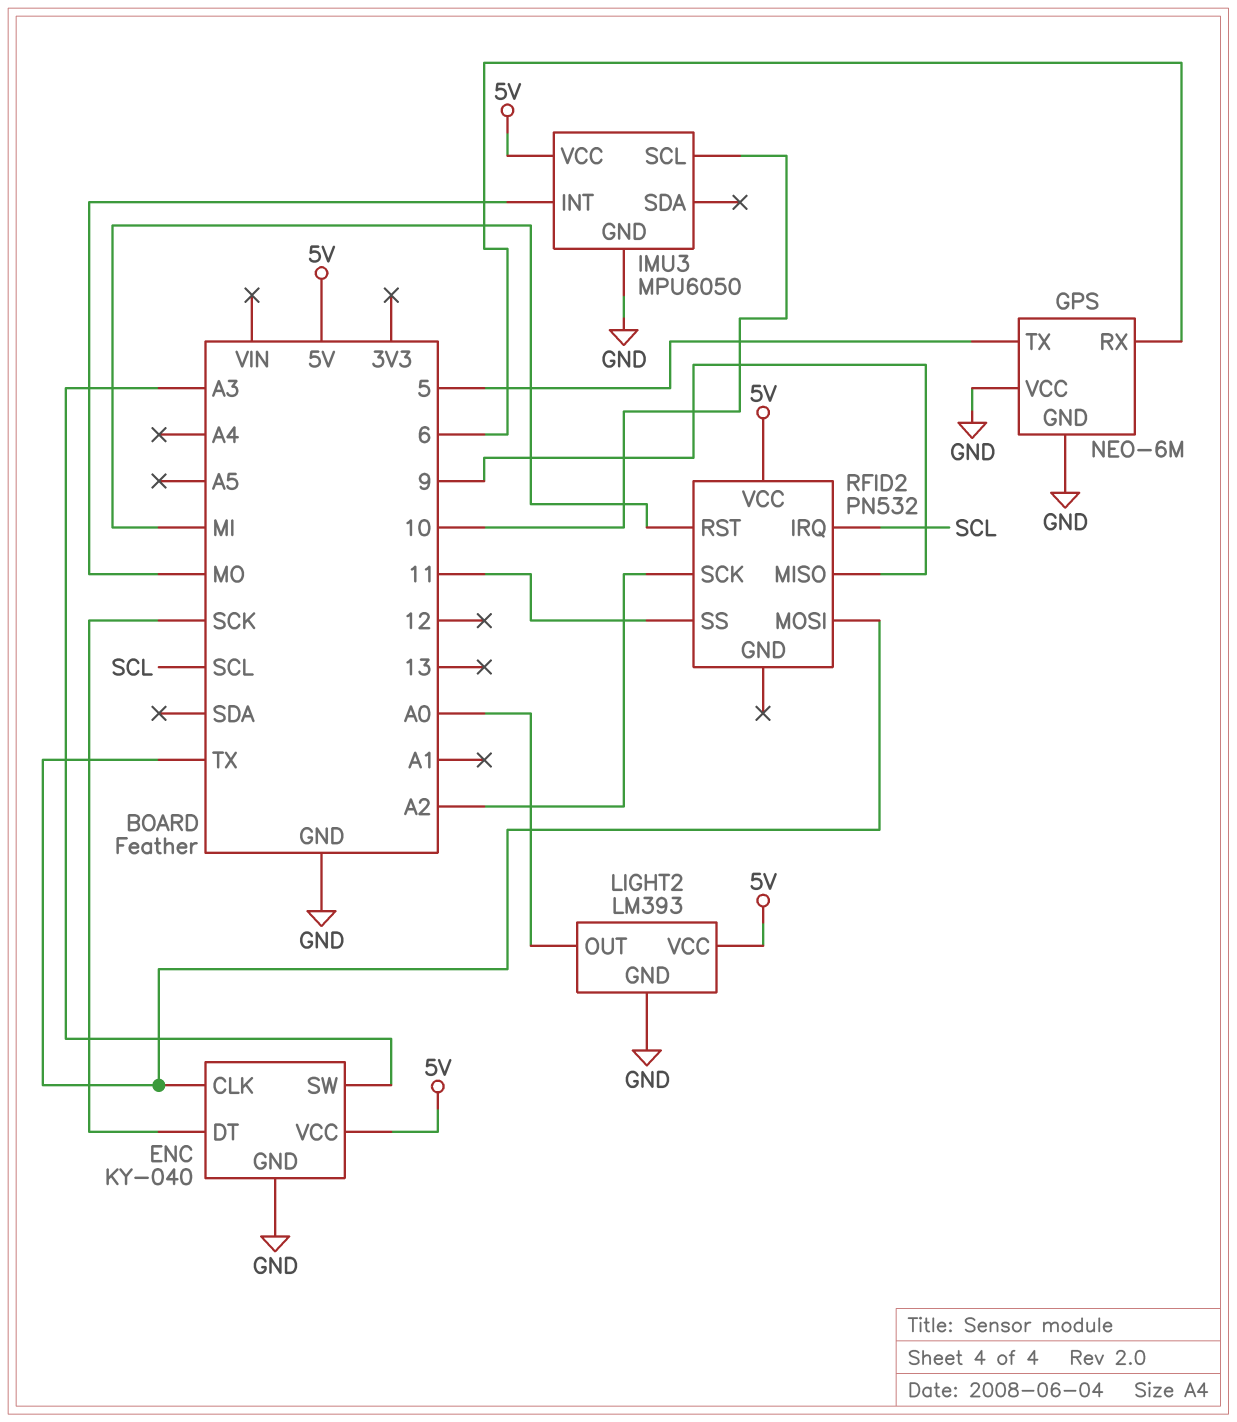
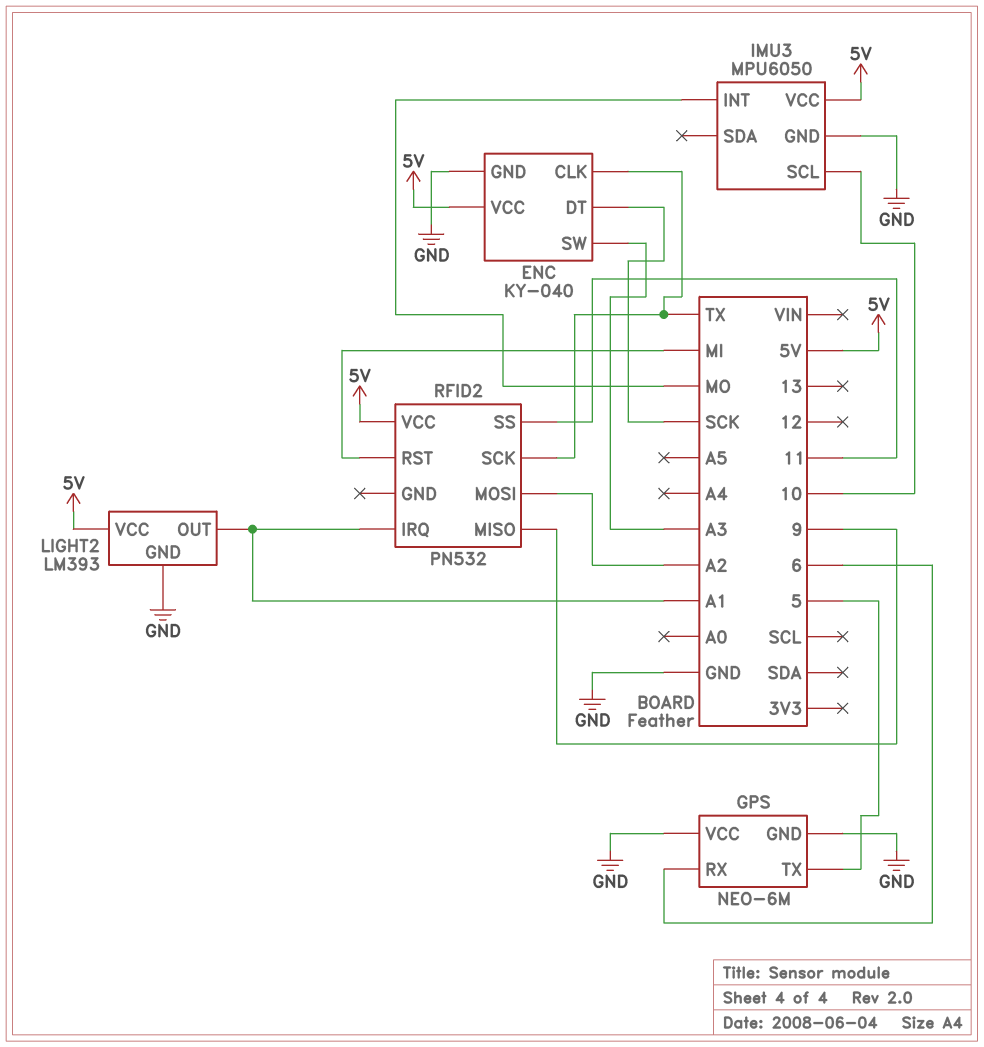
LIGHT2 pin OUT: A0 -> A1
RFID2 pin IRQ: SCL -> A1
RFID2 pin MOSI: TX -> A2
RFID2 pin SCK: A2 -> TX

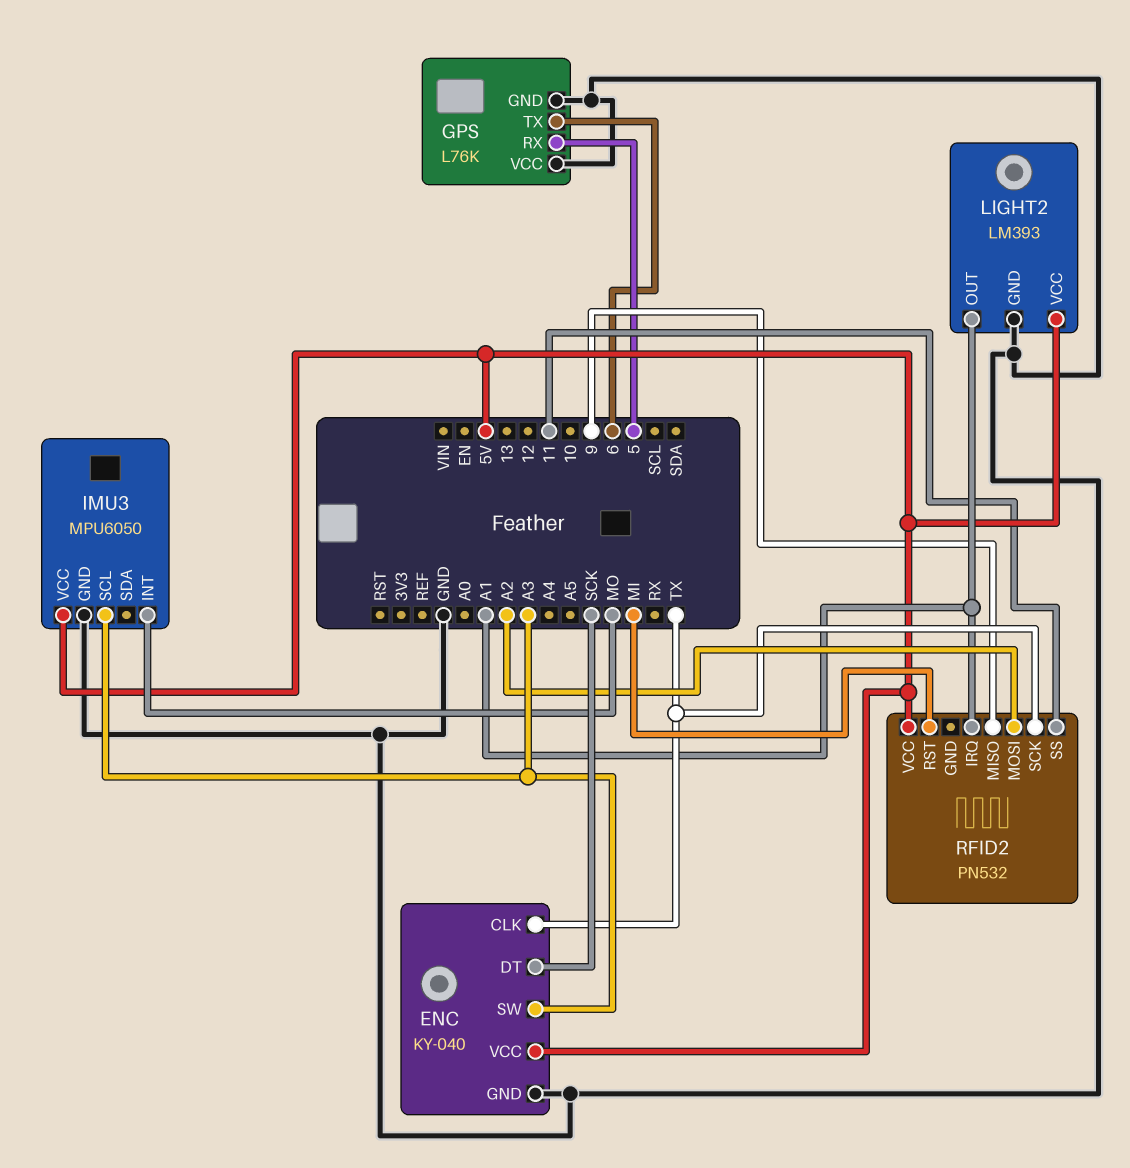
GPS: NEO-6M -> L76K
GPS pin RX: 6 -> 5
GPS pin TX: 5 -> 6
IMU3 pin SCL: 10 -> A3

